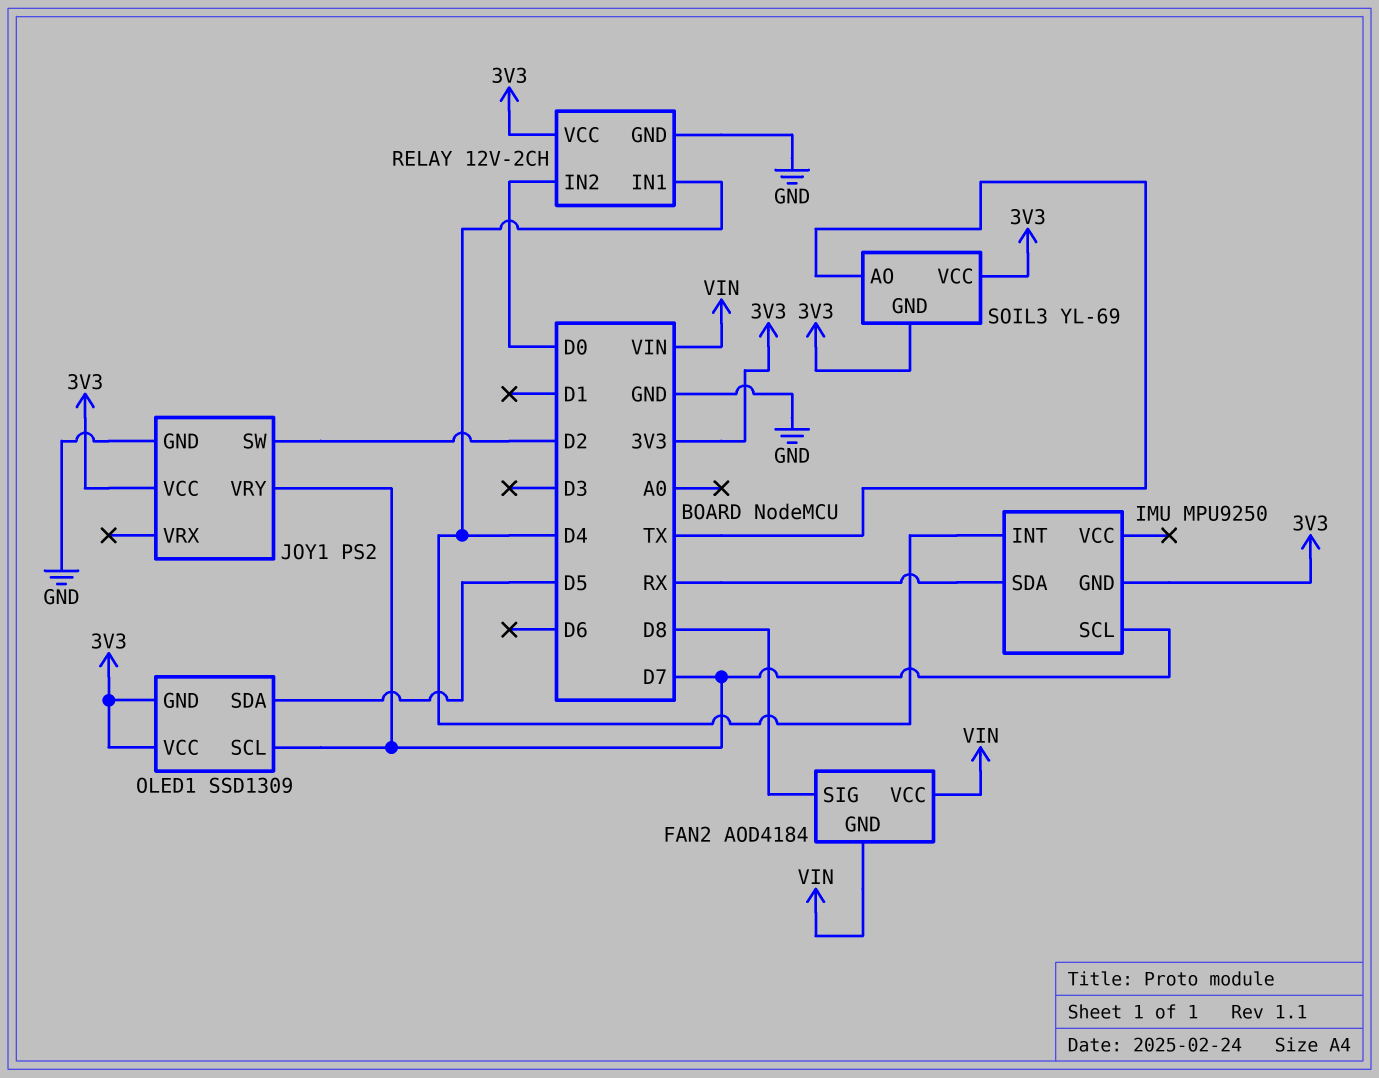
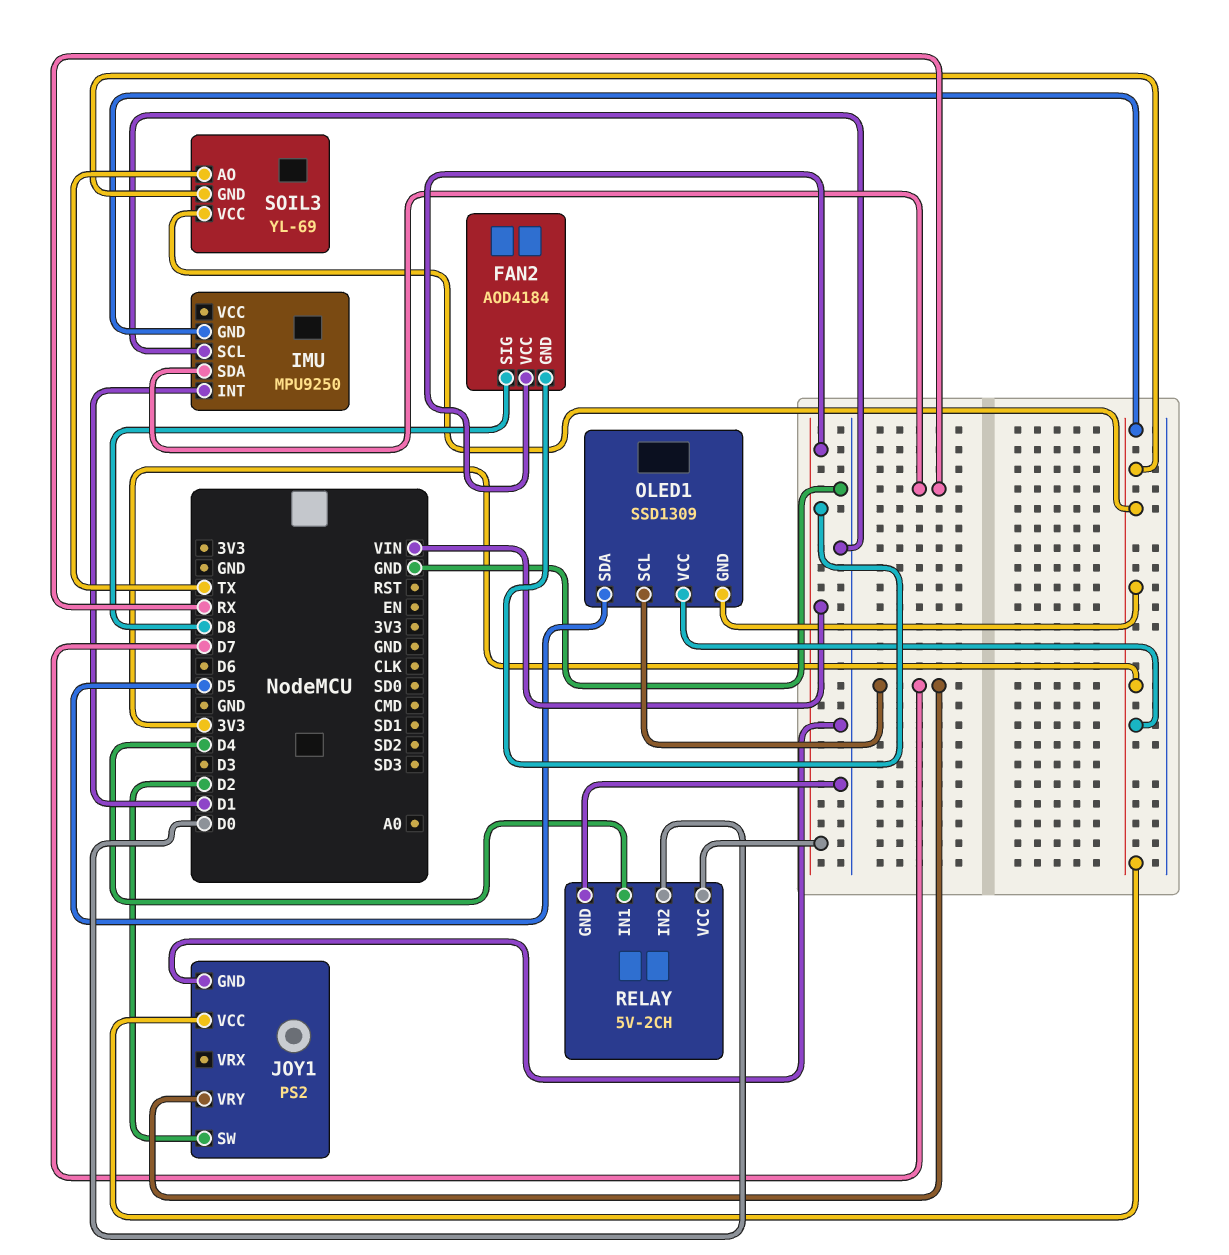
IMU pin INT: D4 -> D1
IMU pin SCL: D7 -> GND
RELAY: 12V-2CH -> 5V-2CH
RELAY pin VCC: 3V3 -> VIN

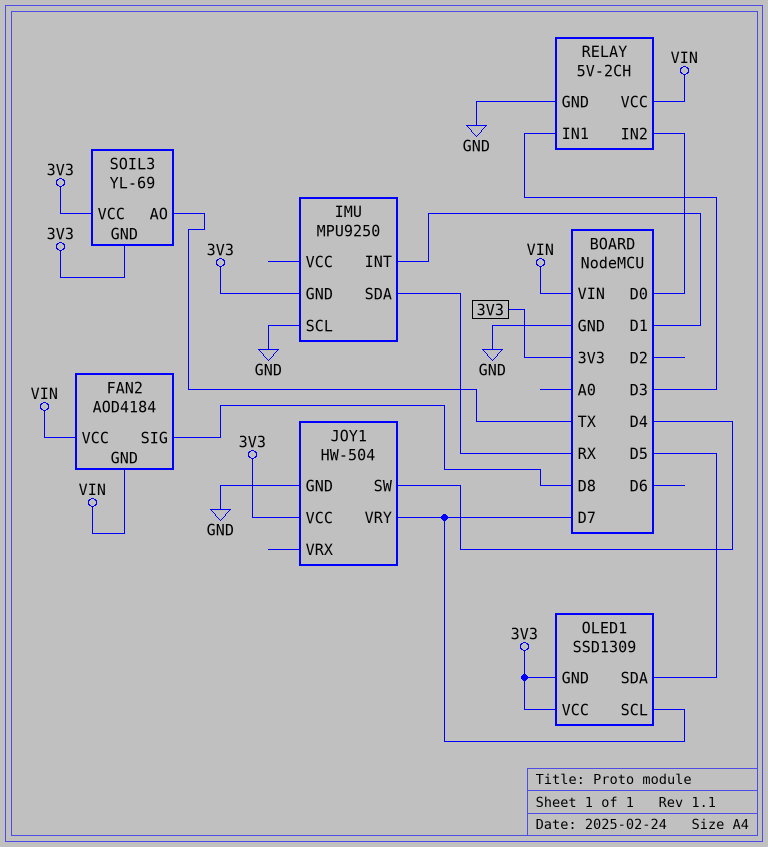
JOY1: PS2 -> HW-504
JOY1 pin SW: D2 -> D4
RELAY pin IN1: D4 -> D3

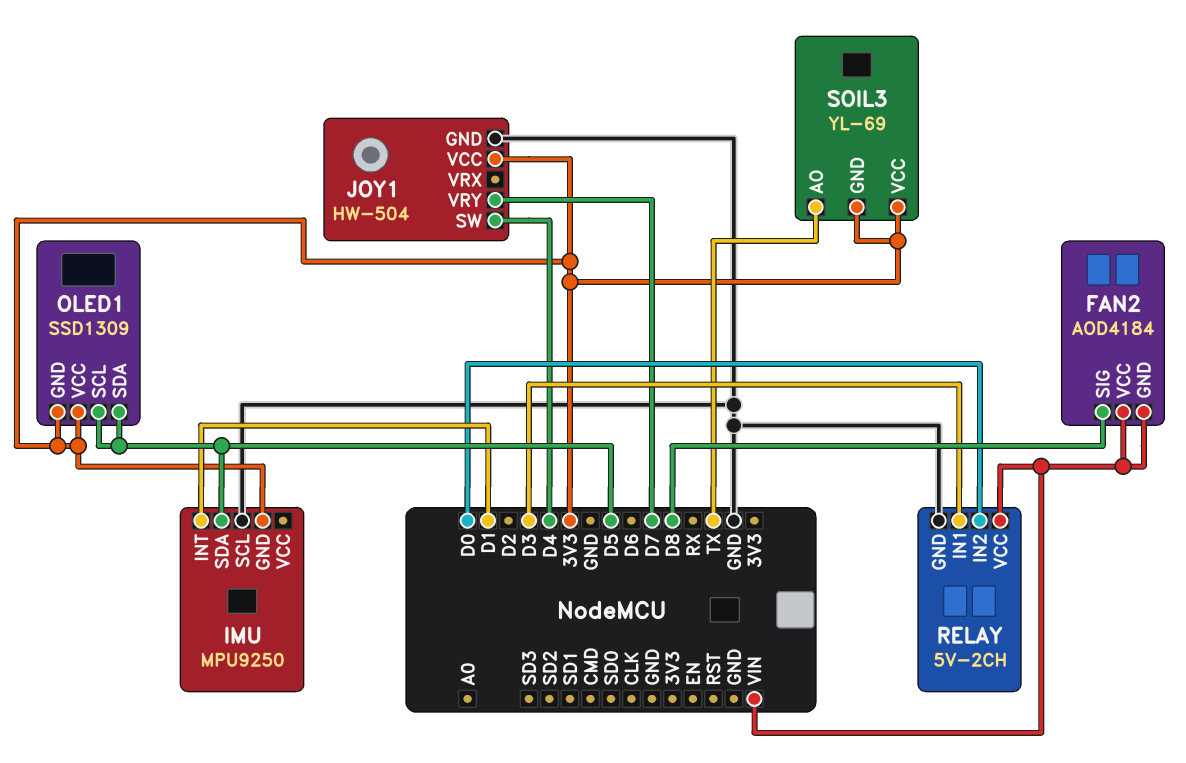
IMU pin SDA: RX -> D5
OLED1 pin SCL: D7 -> D5

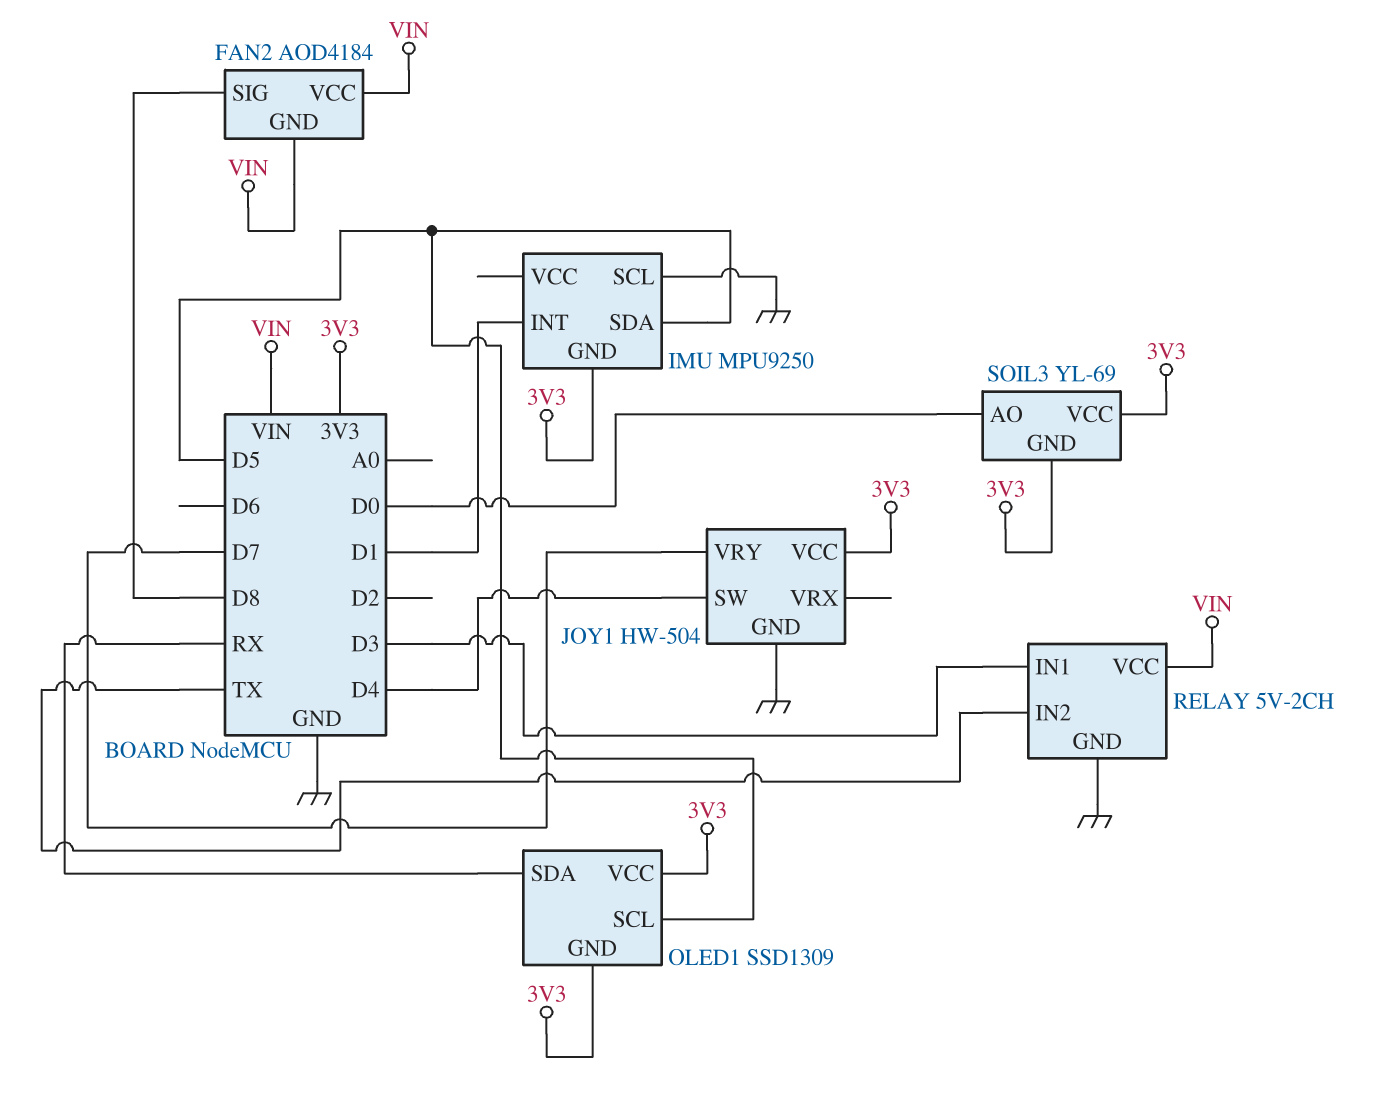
OLED1 pin SDA: D5 -> RX
RELAY pin IN2: D0 -> TX
SOIL3 pin AO: TX -> D0

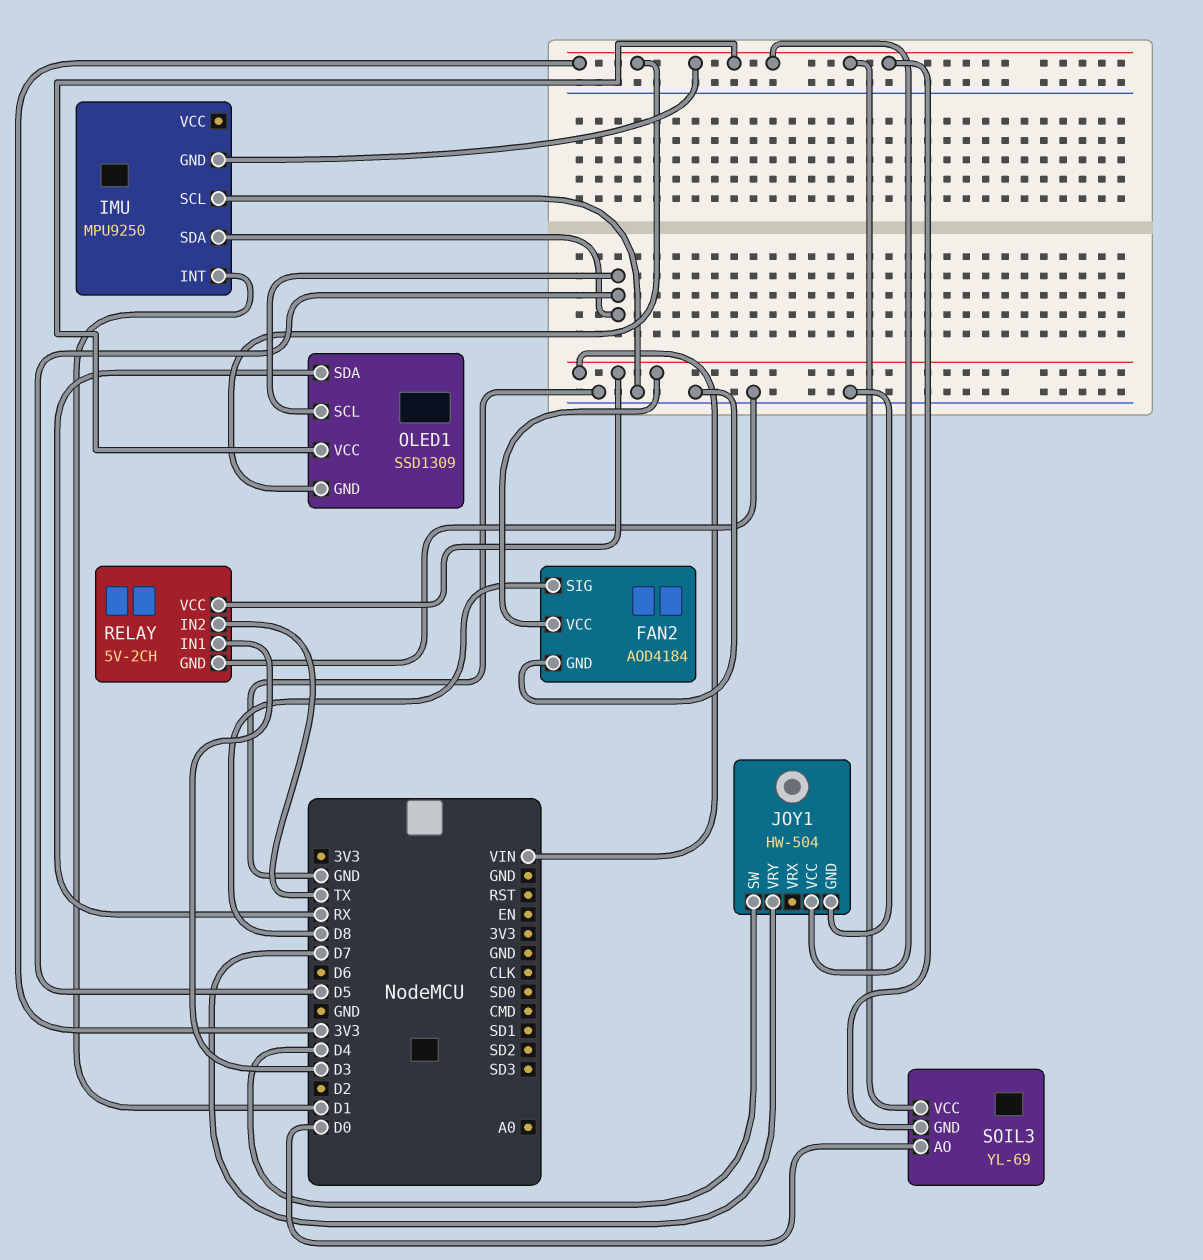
FAN2 pin GND: VIN -> GND

